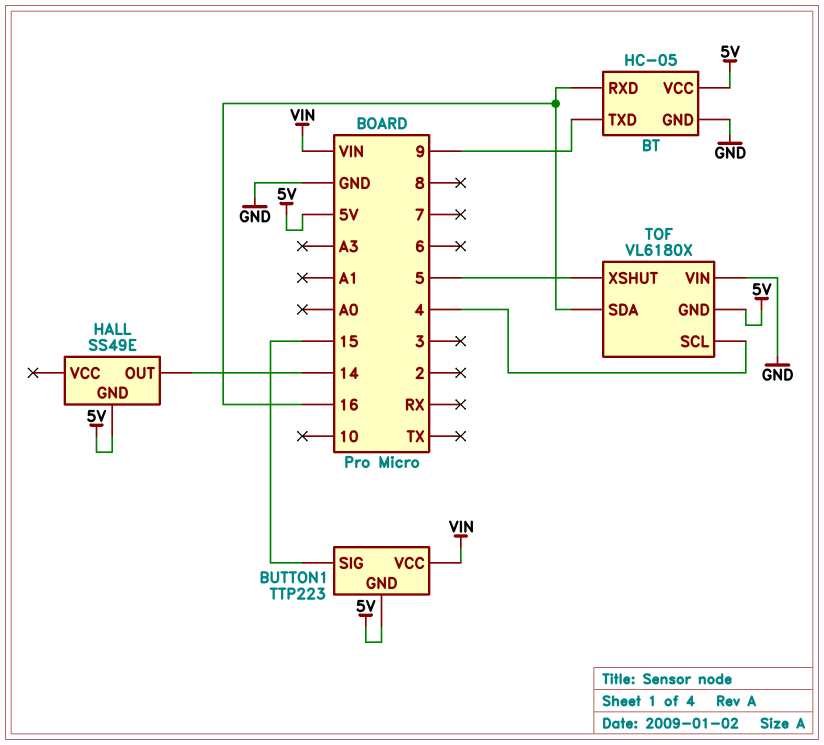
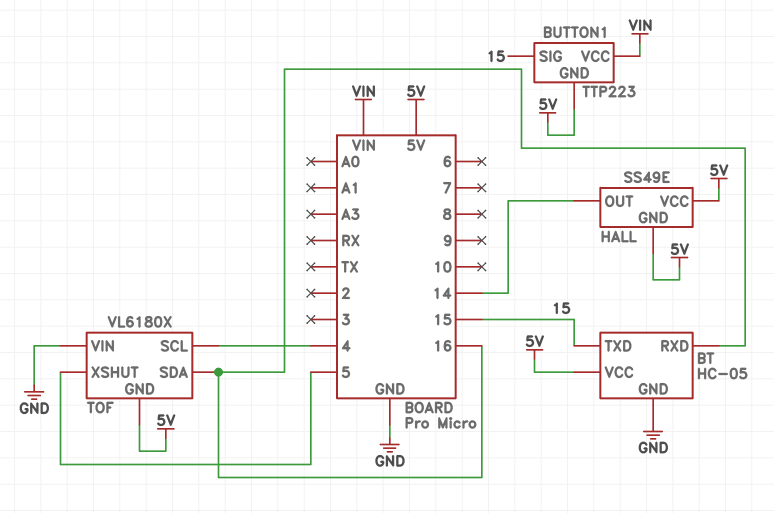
BT pin TXD: 9 -> 15
HALL pin VCC: none -> 5V

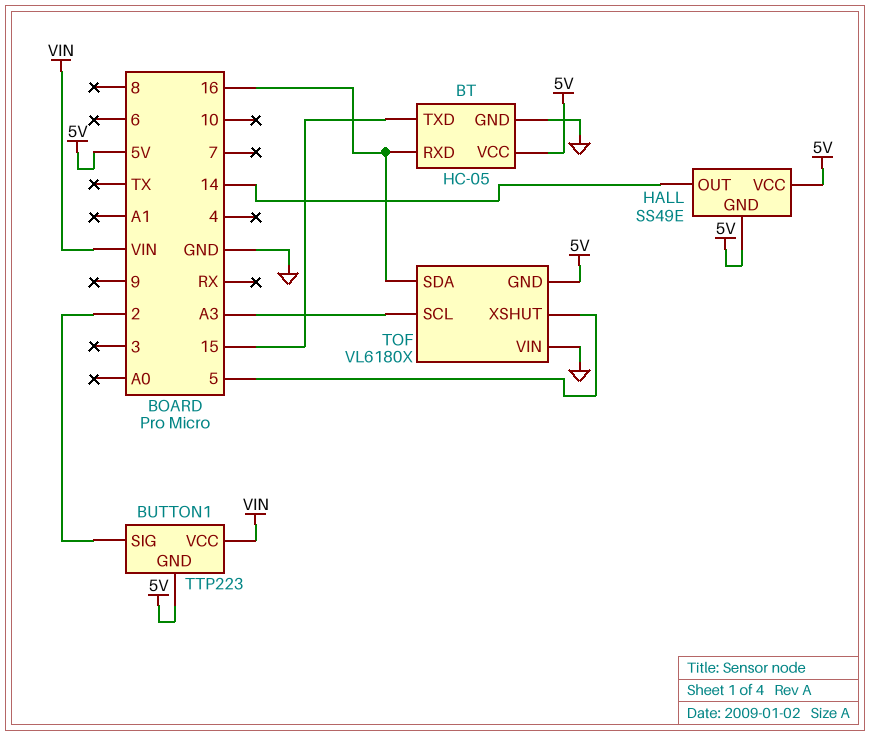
BUTTON1 pin SIG: 15 -> 2
TOF pin SCL: 4 -> A3

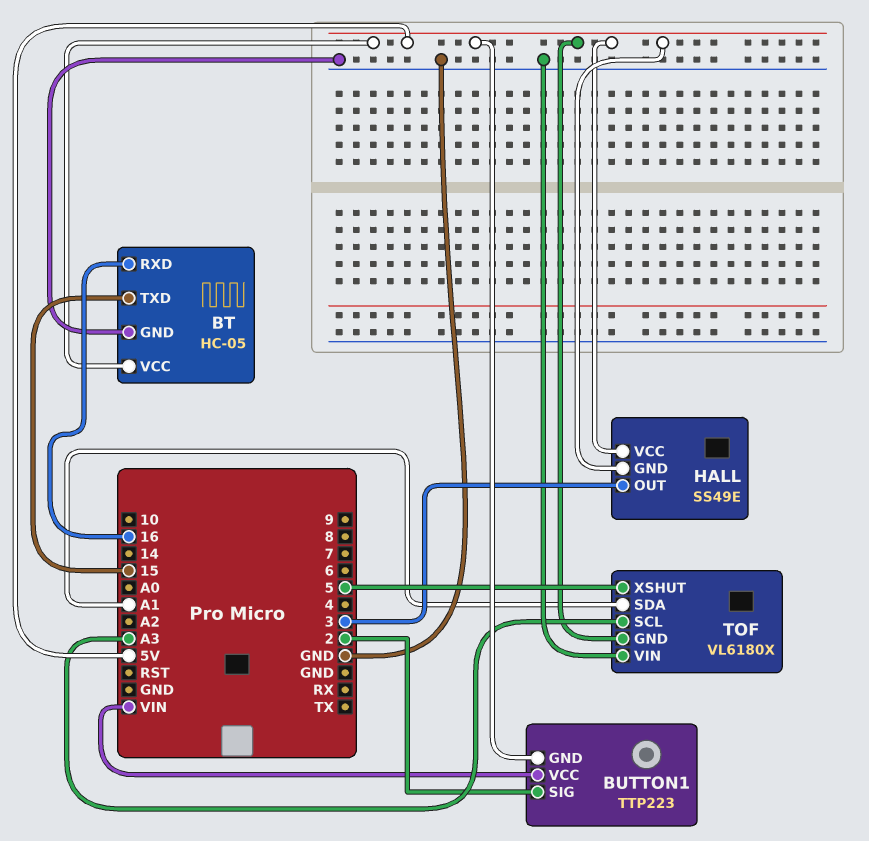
HALL pin OUT: 14 -> 3
TOF pin SDA: 16 -> A1

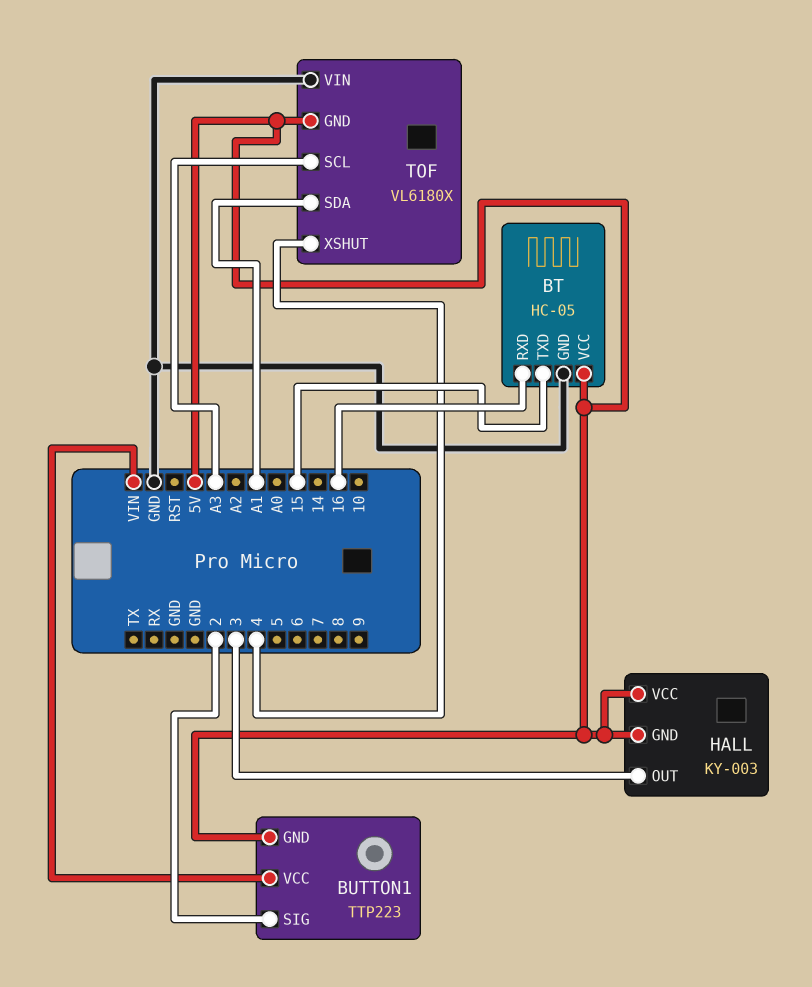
HALL: SS49E -> KY-003
TOF pin XSHUT: 5 -> 4

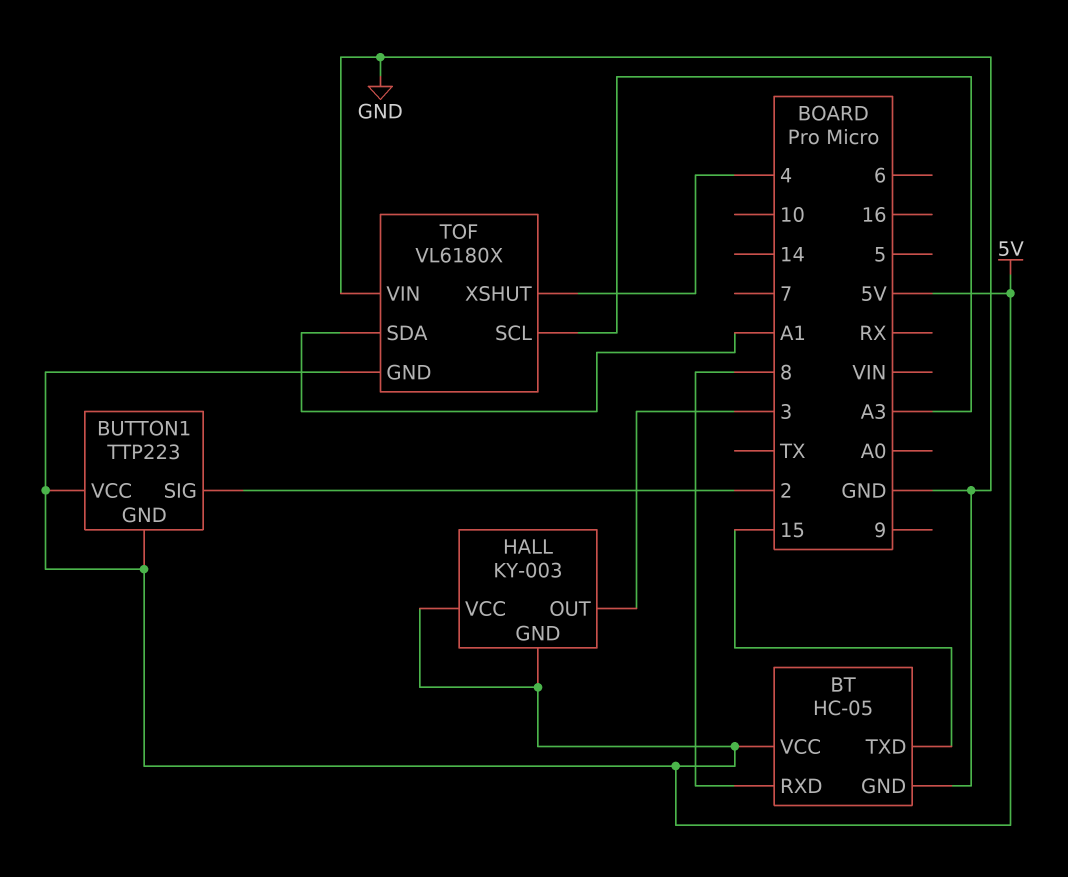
BT pin RXD: 16 -> 8
BUTTON1 pin VCC: VIN -> 5V

